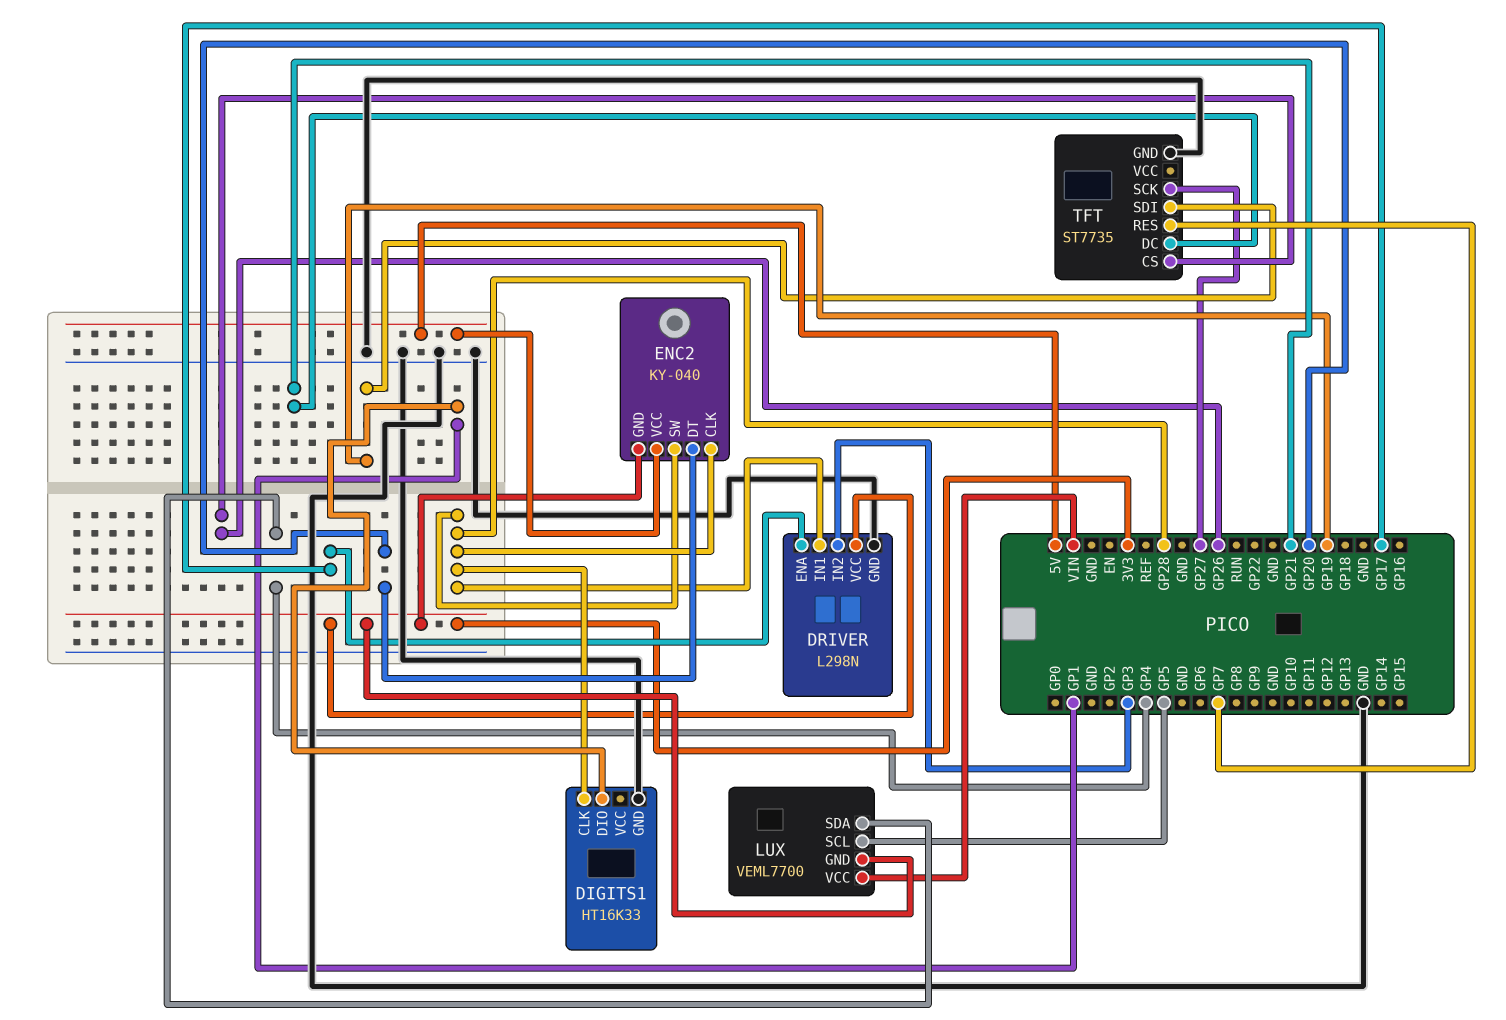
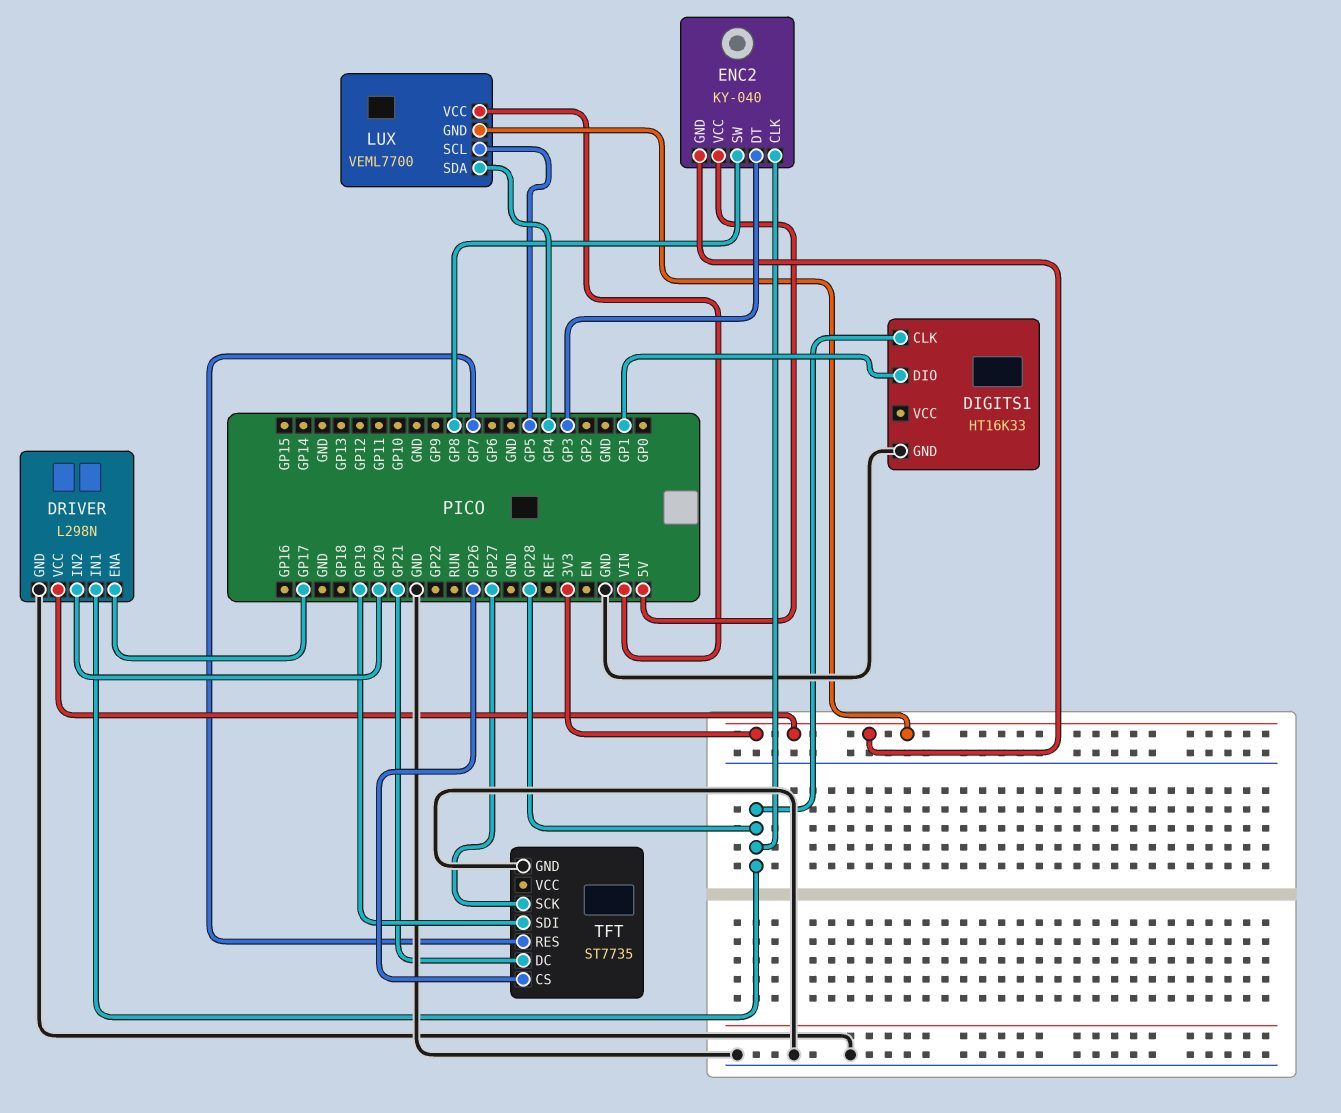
DRIVER pin IN2: GP3 -> GP20
ENC2 pin DT: GP20 -> GP3
ENC2 pin SW: GP28 -> GP8

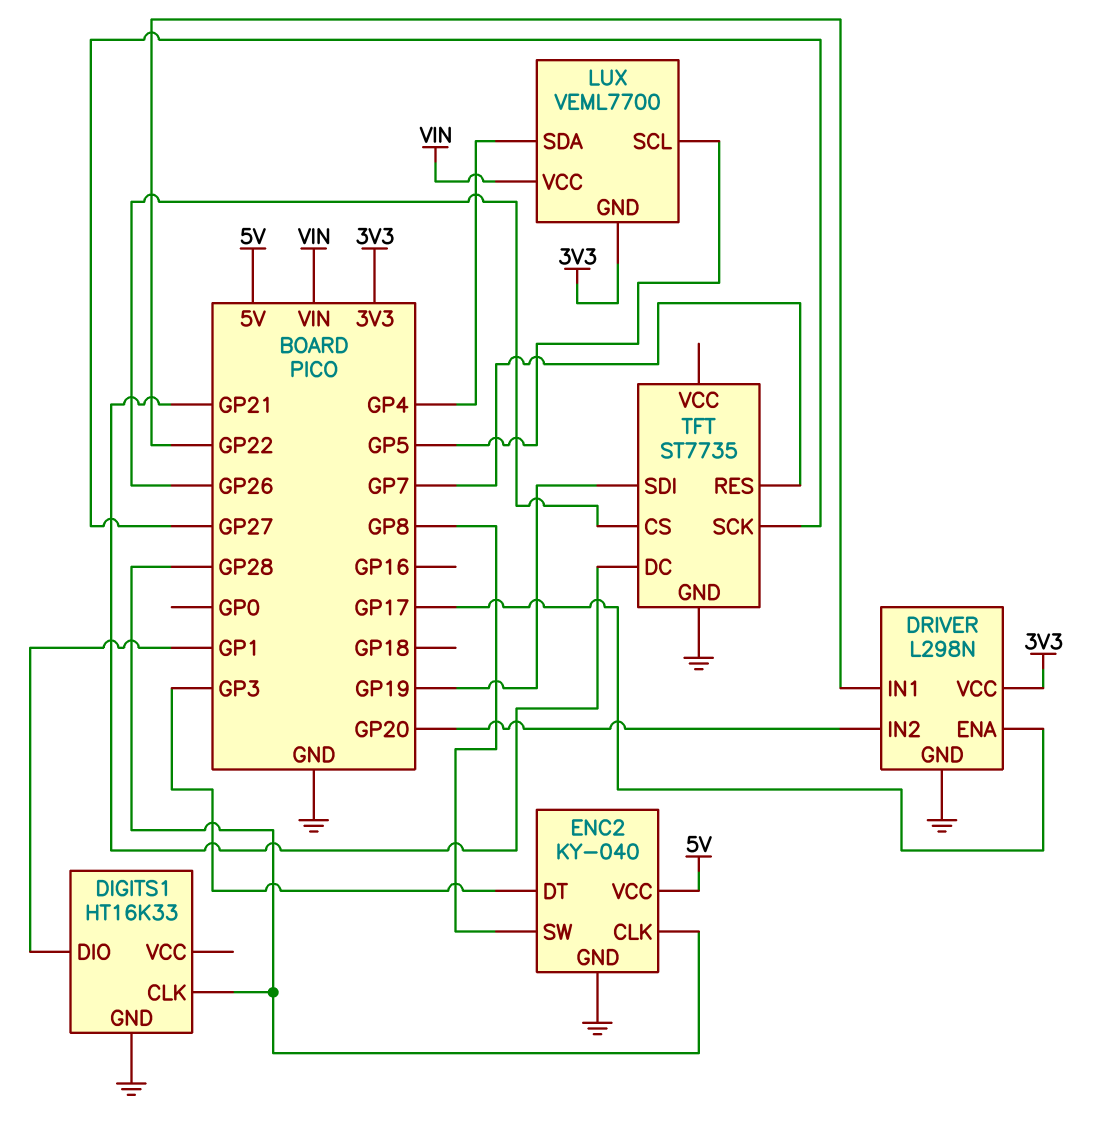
DRIVER pin IN1: GP28 -> GP22
ENC2 pin GND: 3V3 -> GND

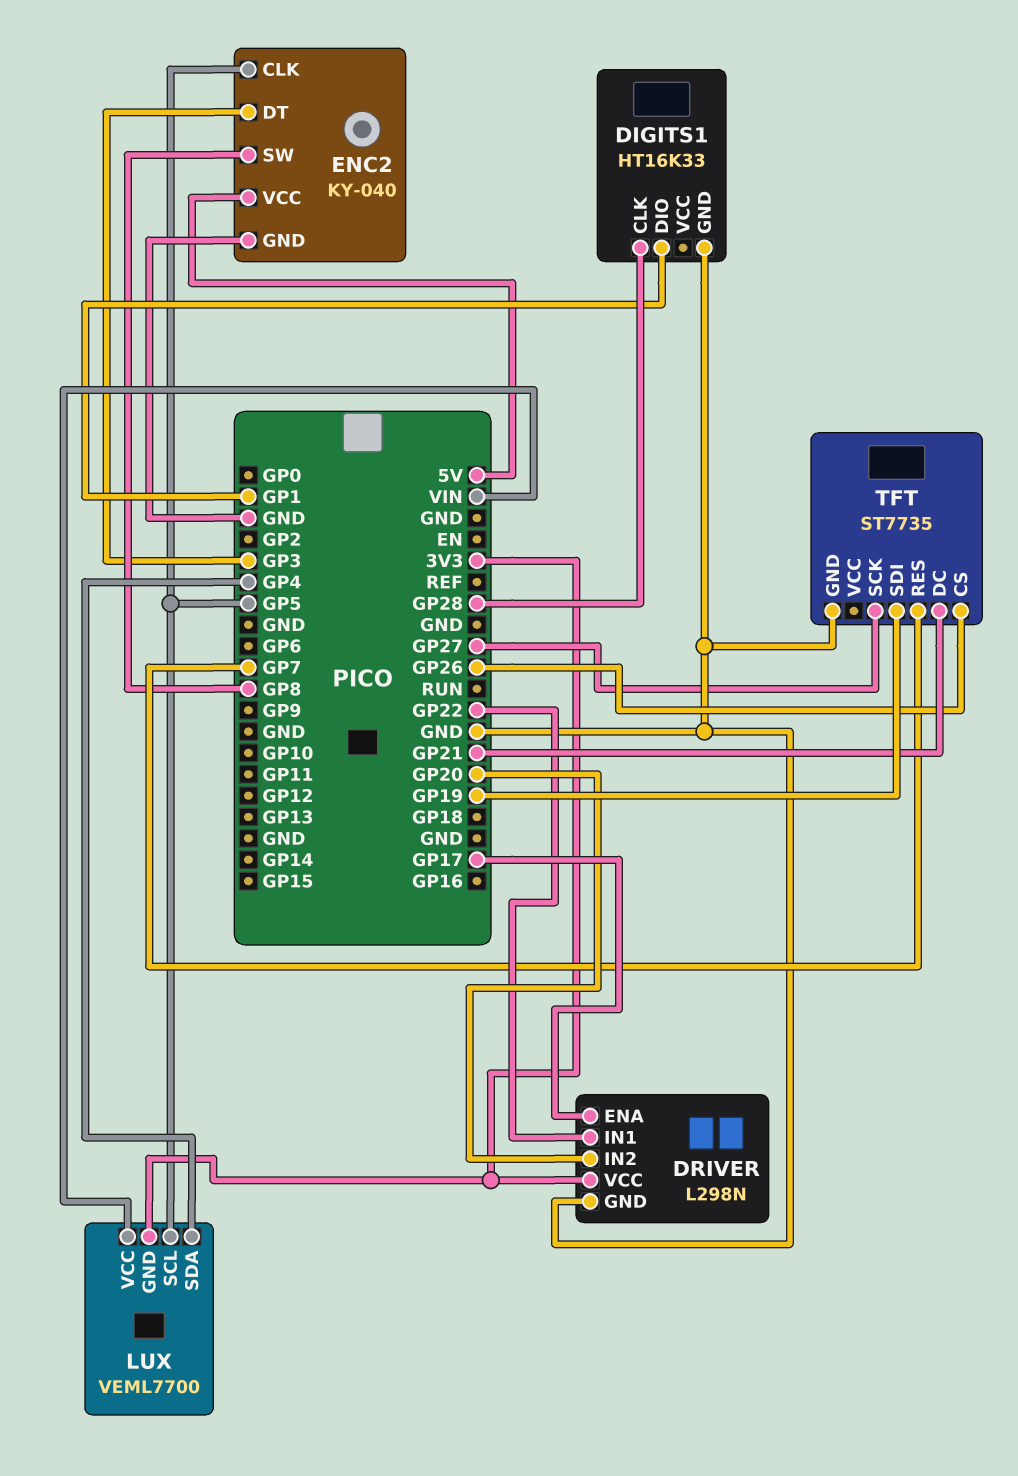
ENC2 pin CLK: GP28 -> GP5

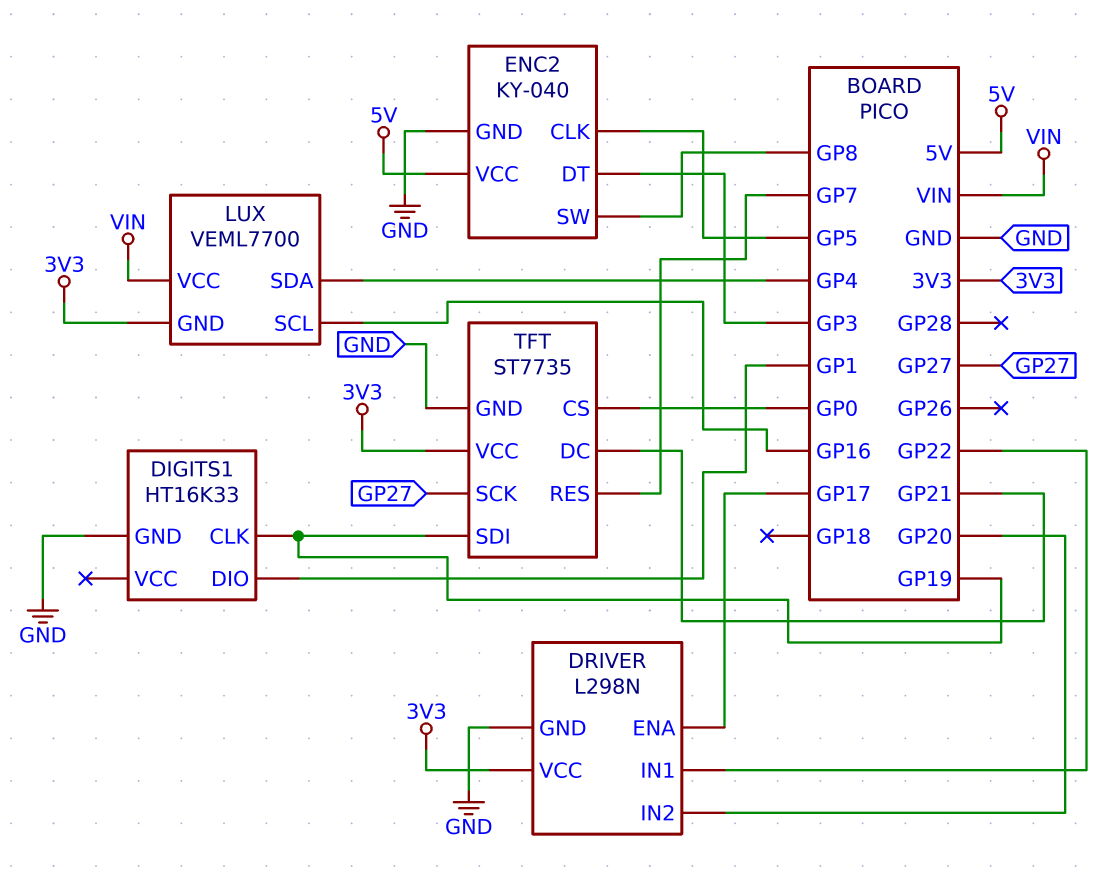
DIGITS1 pin CLK: GP28 -> GP19
LUX pin SCL: GP5 -> GP16
TFT pin CS: GP26 -> GP0
TFT pin VCC: none -> 3V3

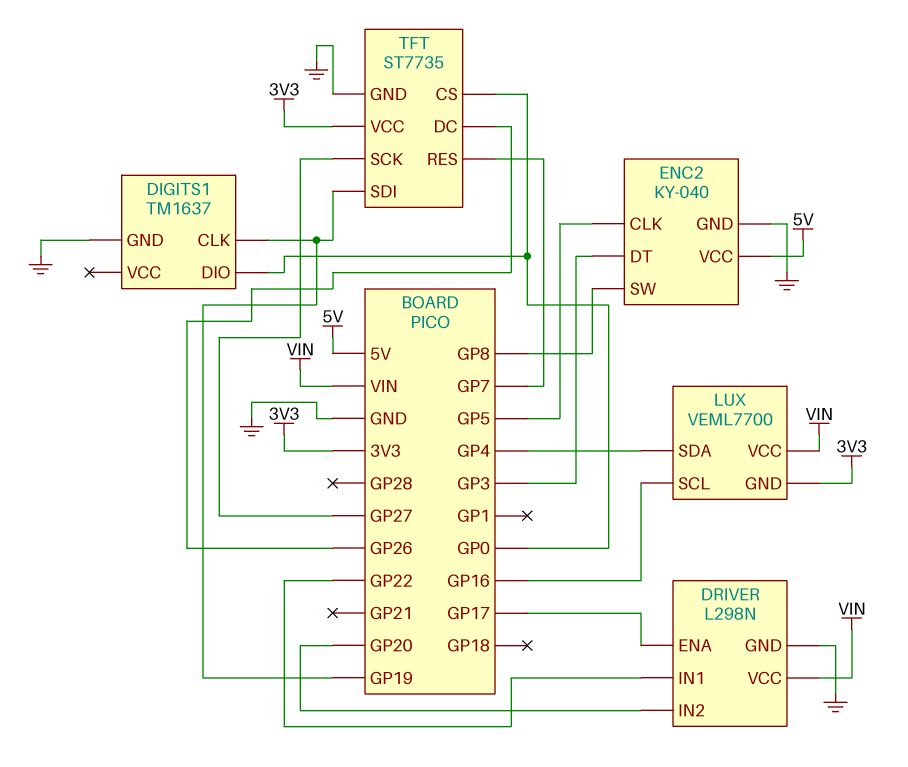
DIGITS1: HT16K33 -> TM1637
DIGITS1 pin DIO: GP1 -> GP0
DRIVER pin VCC: 3V3 -> VIN
TFT pin DC: GP21 -> GP26

